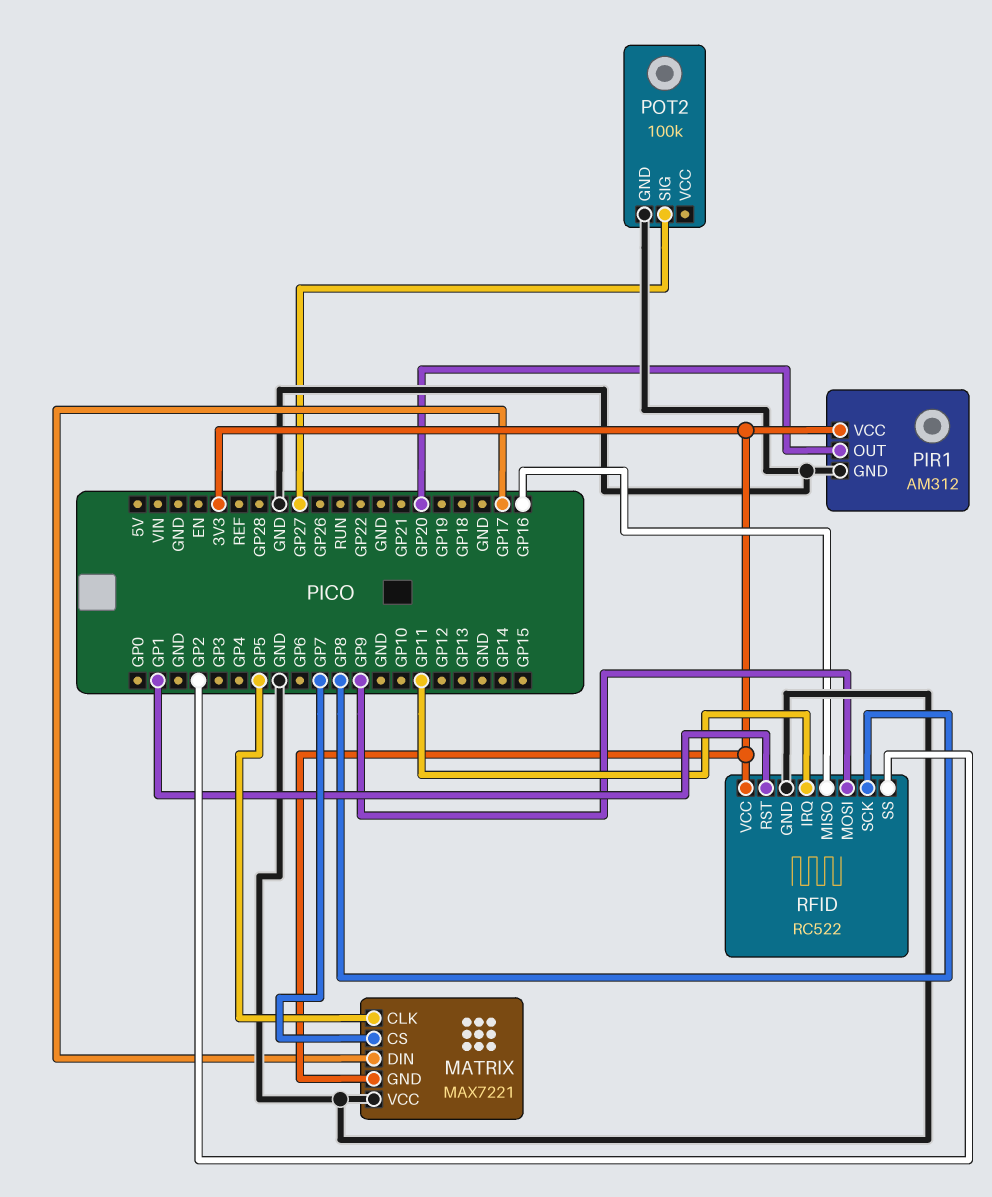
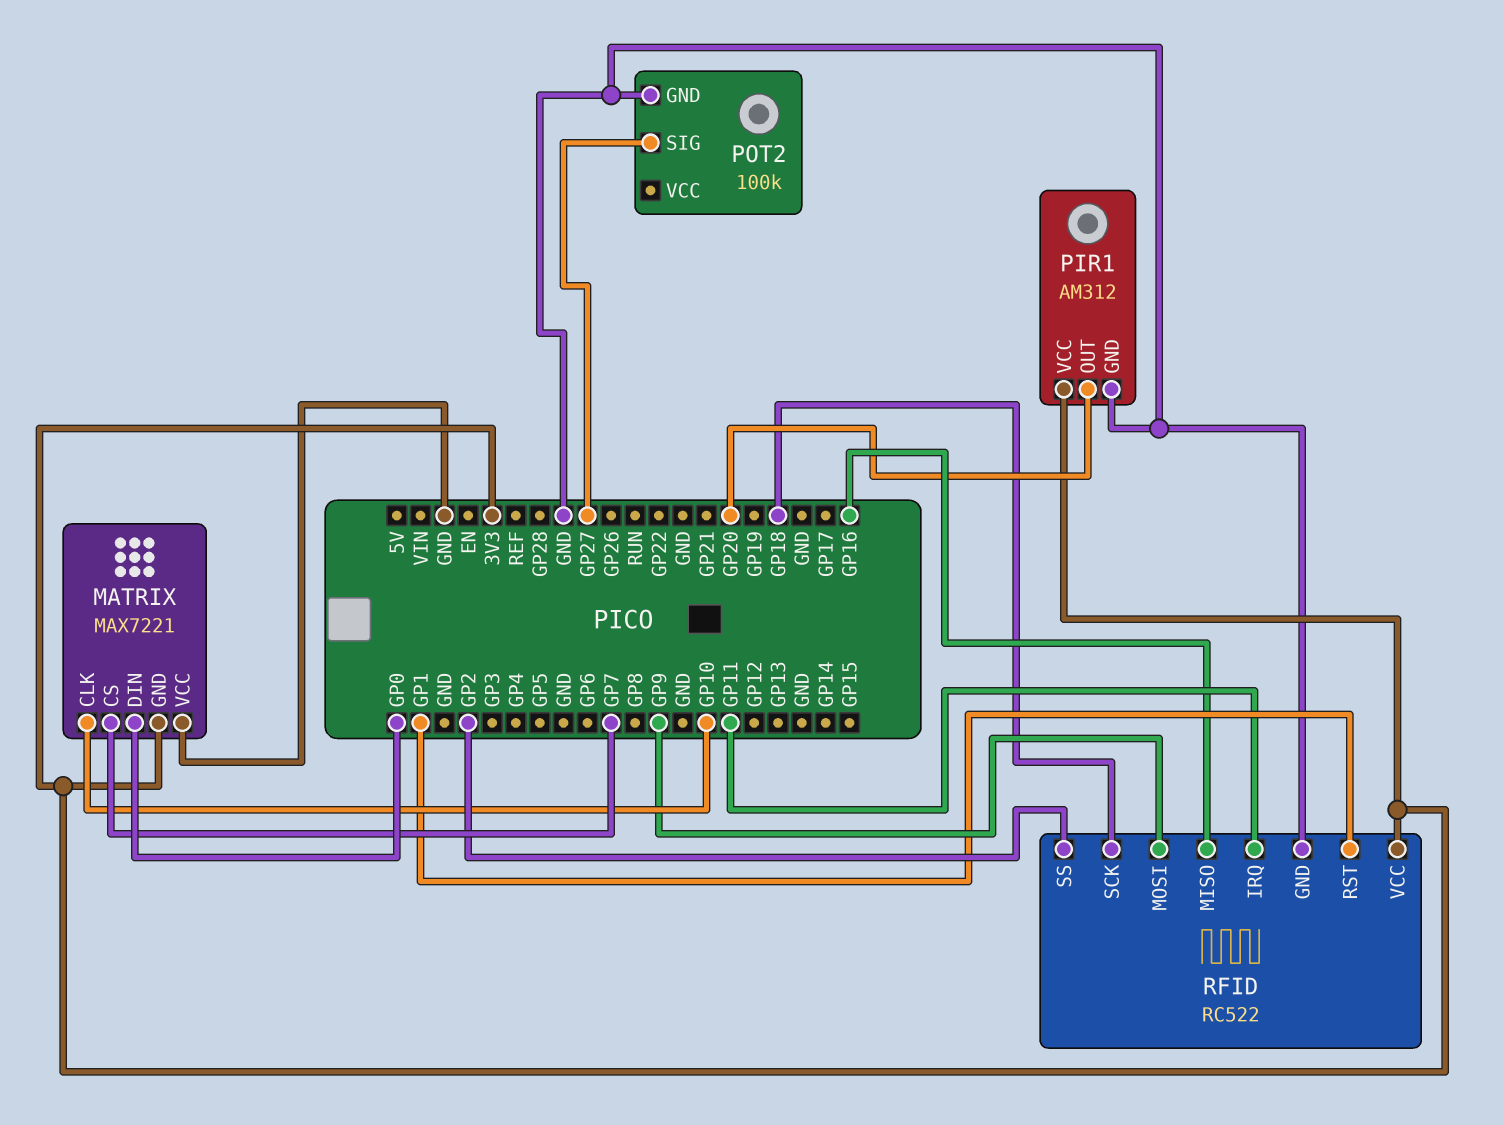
MATRIX pin CLK: GP5 -> GP10
MATRIX pin DIN: GP17 -> GP0
RFID pin SCK: GP8 -> GP18

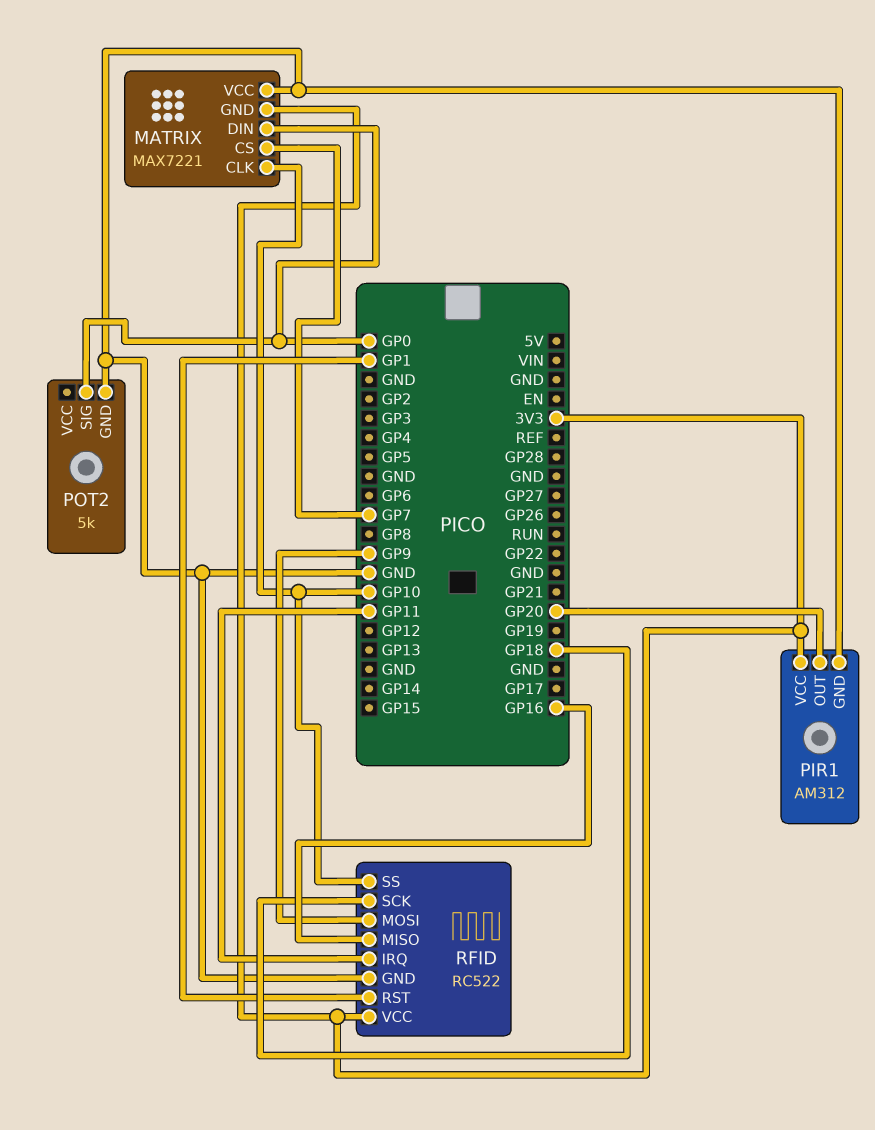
POT2: 100k -> 5k
POT2 pin SIG: GP27 -> GP0
RFID pin SS: GP2 -> GP10

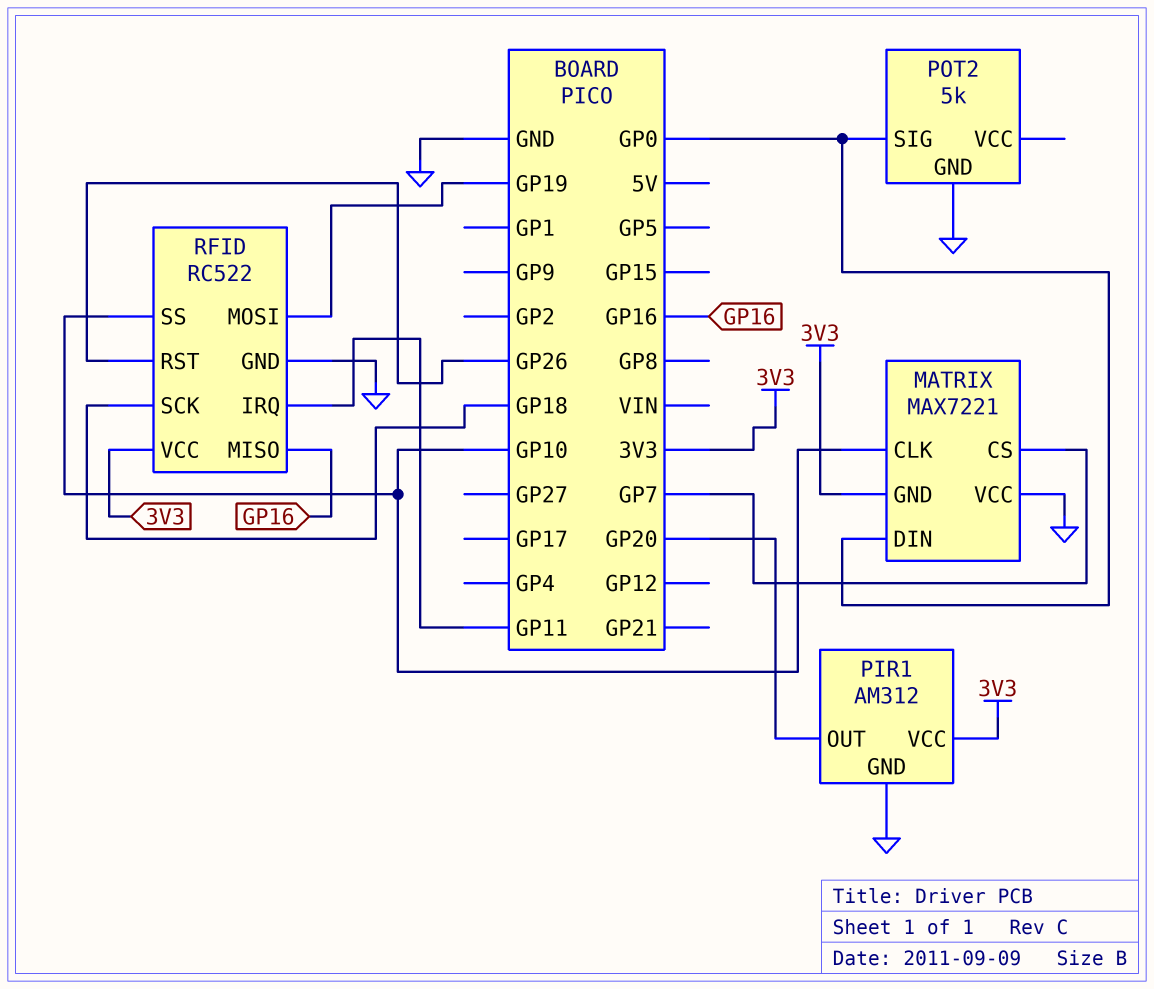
RFID pin MOSI: GP9 -> GP19
RFID pin RST: GP1 -> GP26

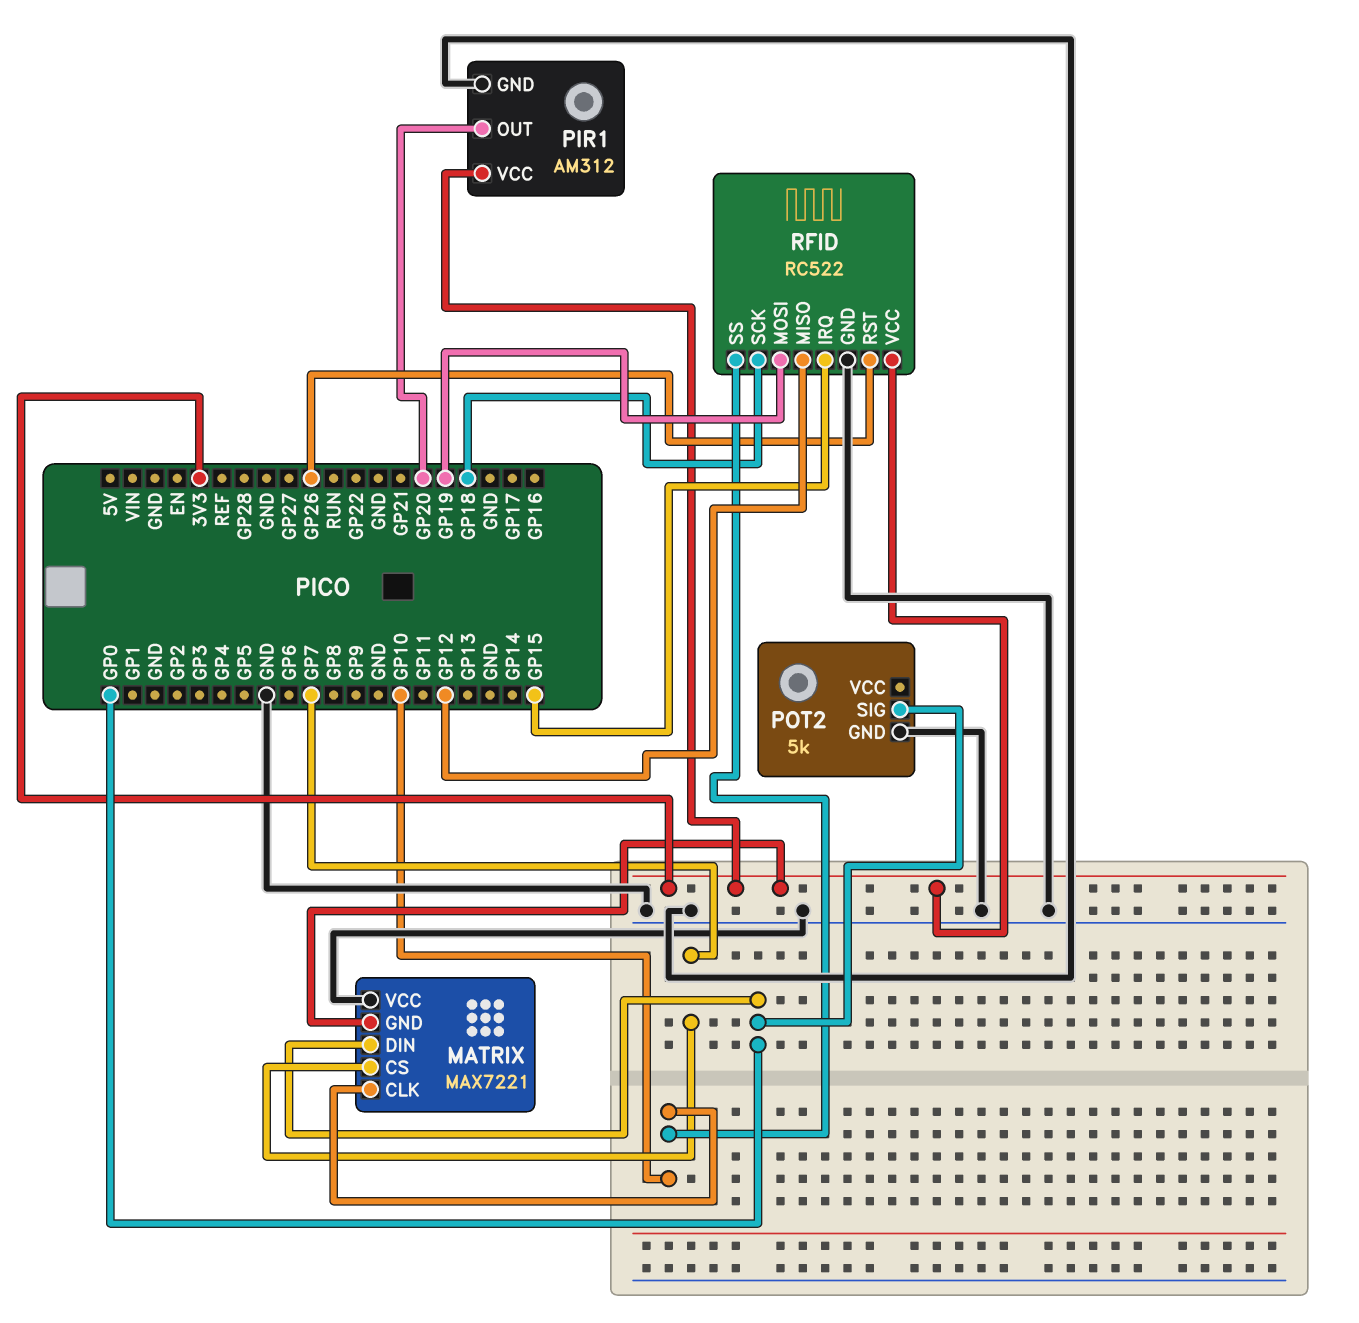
RFID pin IRQ: GP11 -> GP15
RFID pin MISO: GP16 -> GP12

